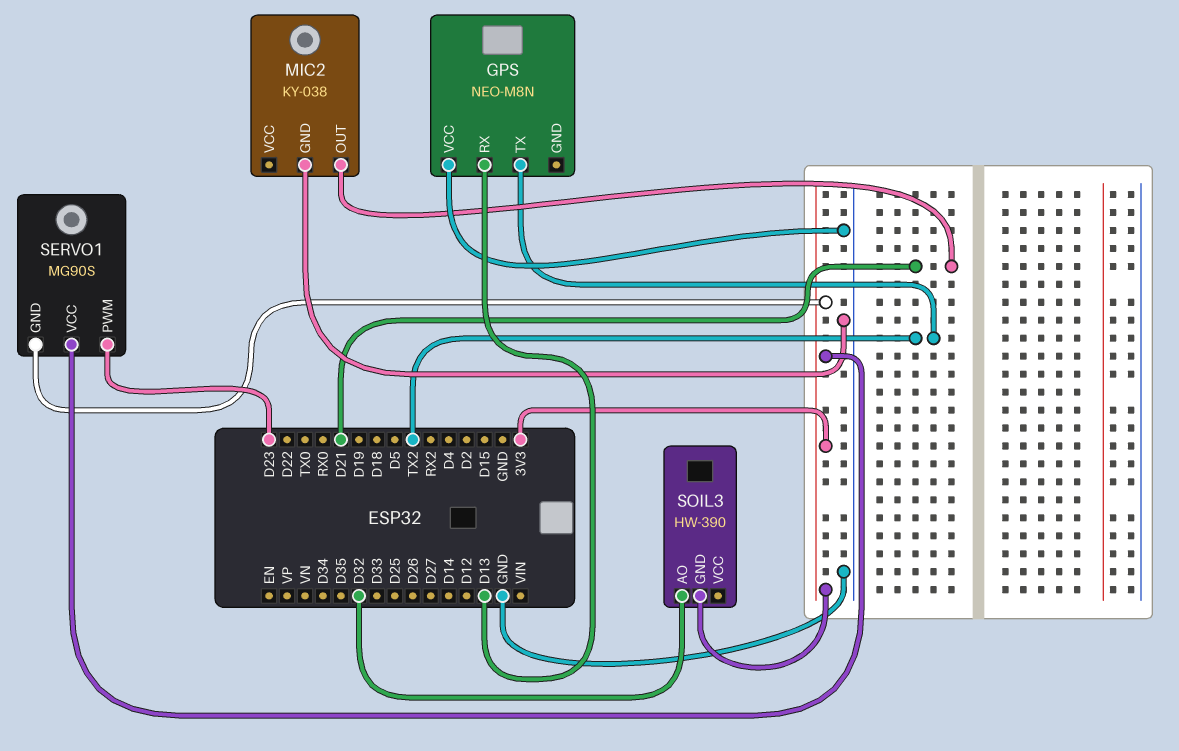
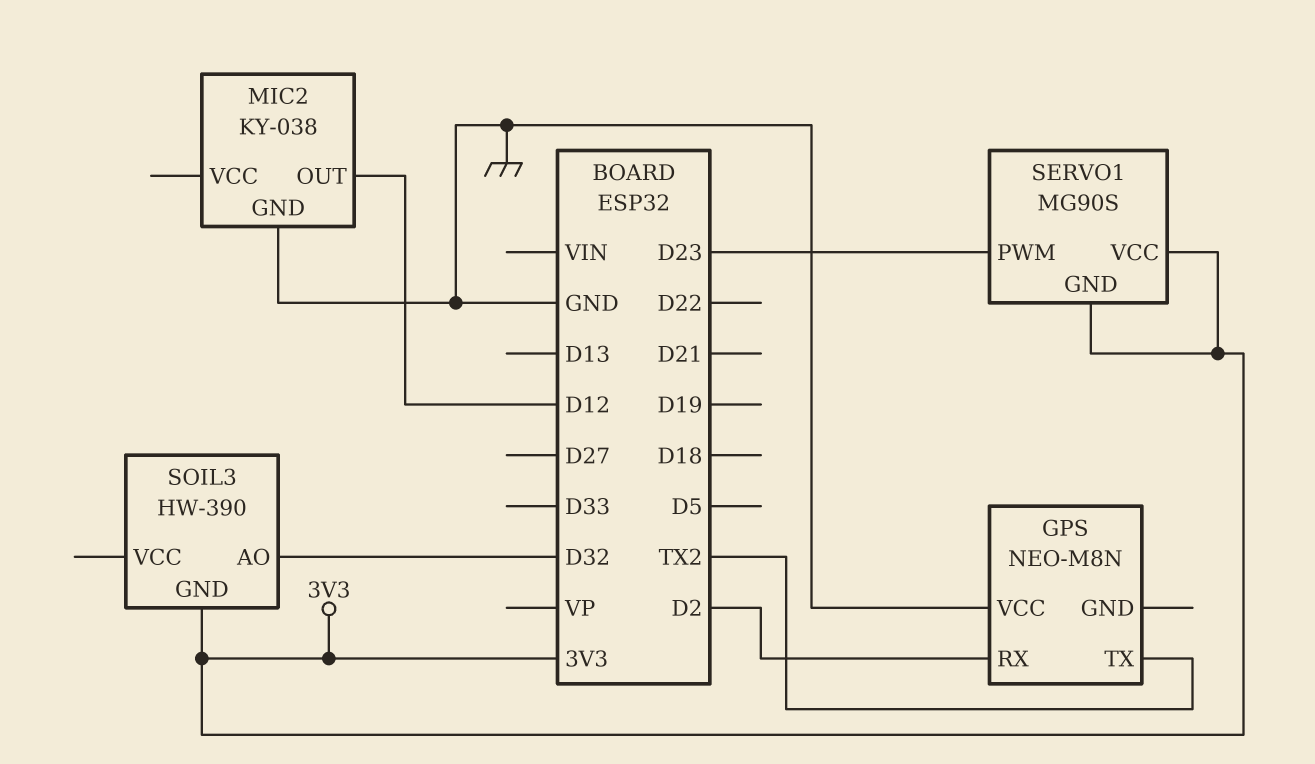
GPS pin RX: D13 -> D2
MIC2 pin OUT: D21 -> D12

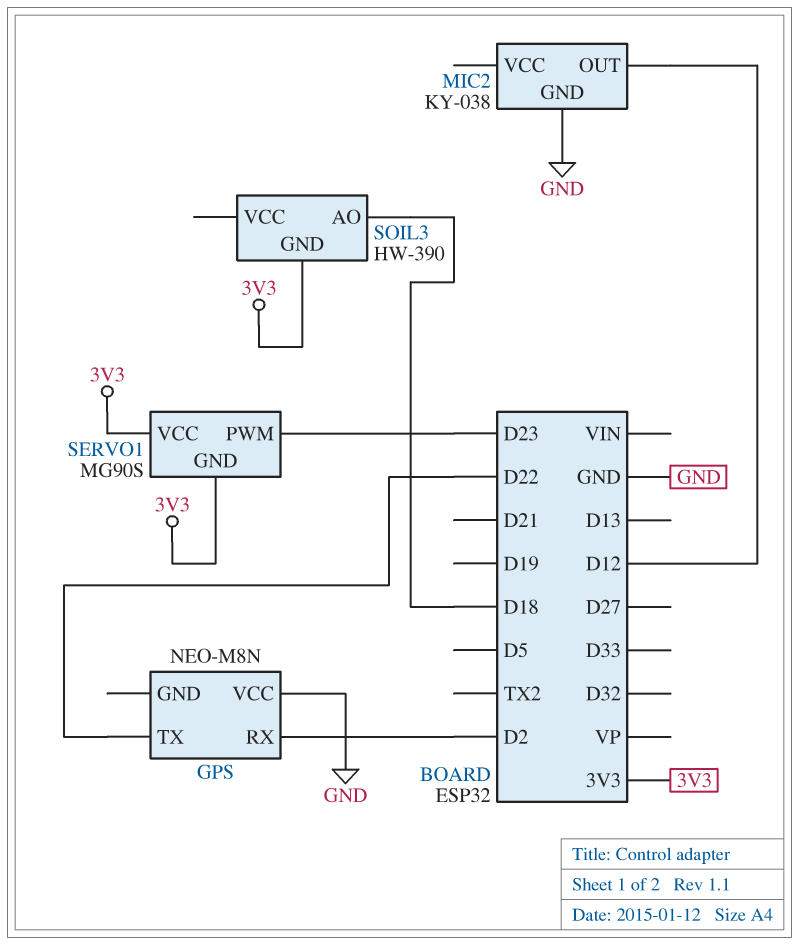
GPS pin TX: TX2 -> D22
SOIL3 pin AO: D32 -> D18

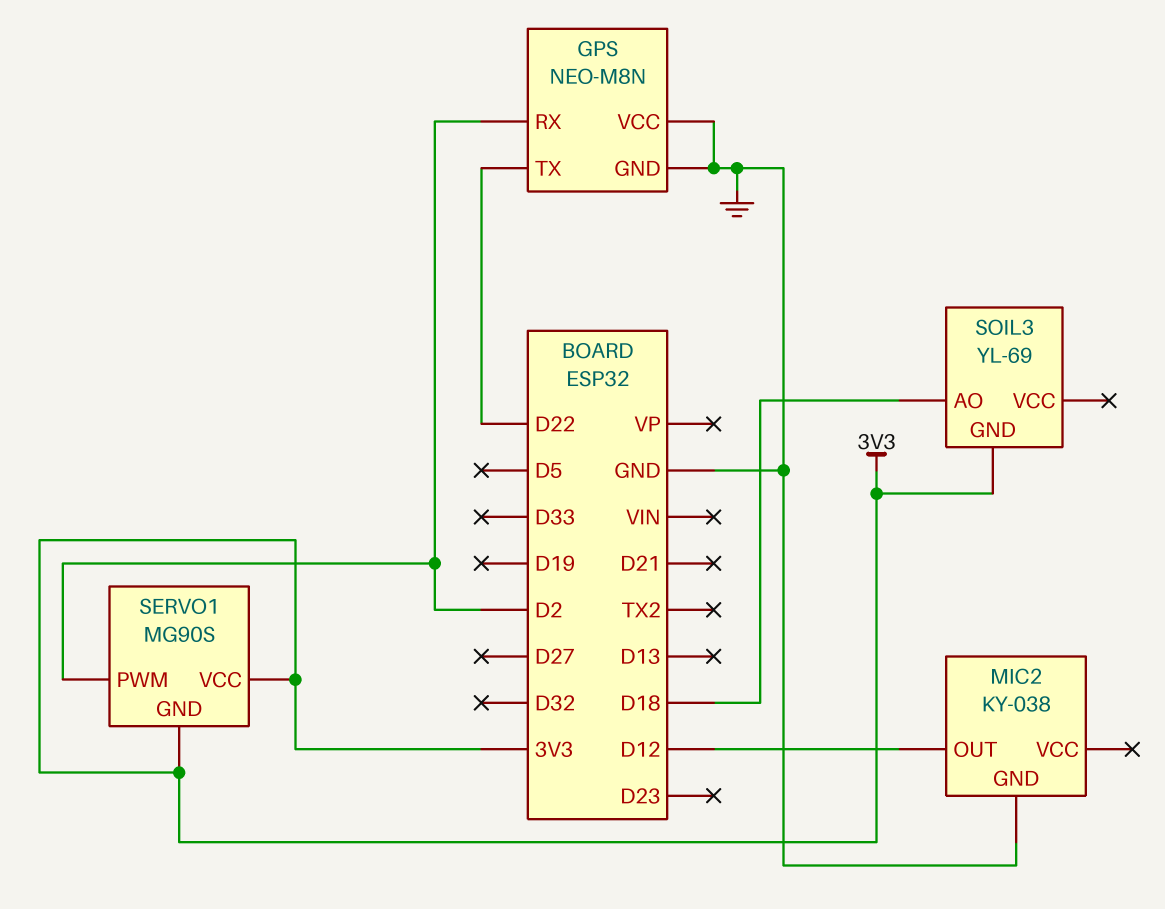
GPS pin GND: none -> GND
SERVO1 pin PWM: D23 -> D2
SOIL3: HW-390 -> YL-69

